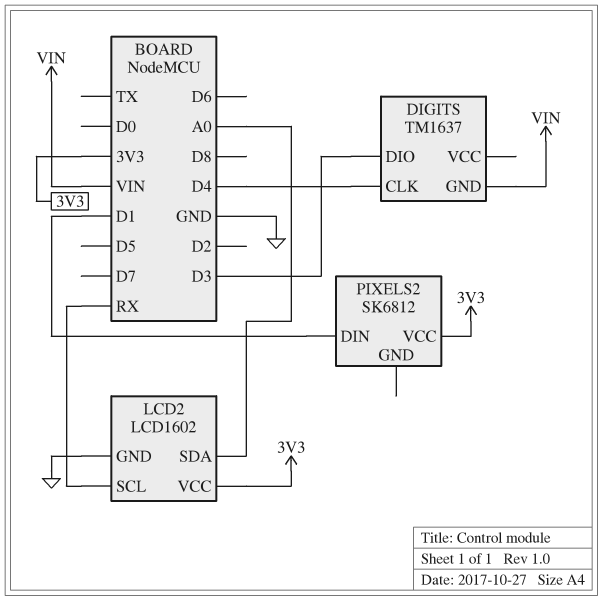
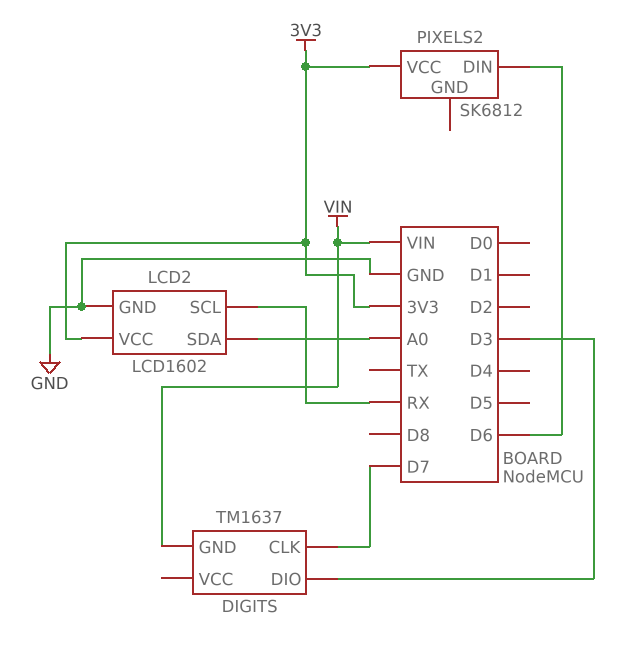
DIGITS pin CLK: D4 -> D7
PIXELS2 pin DIN: D1 -> D6

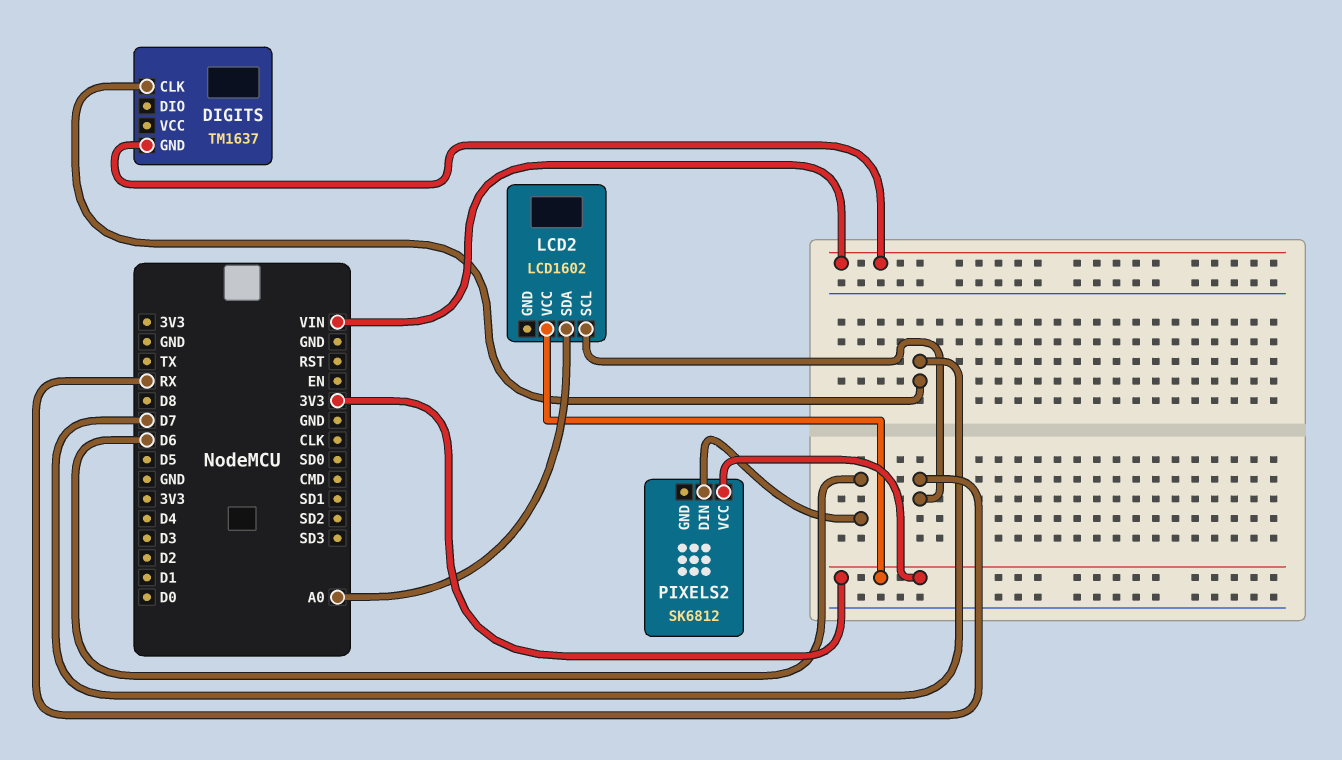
DIGITS pin DIO: D3 -> none
LCD2 pin GND: GND -> none

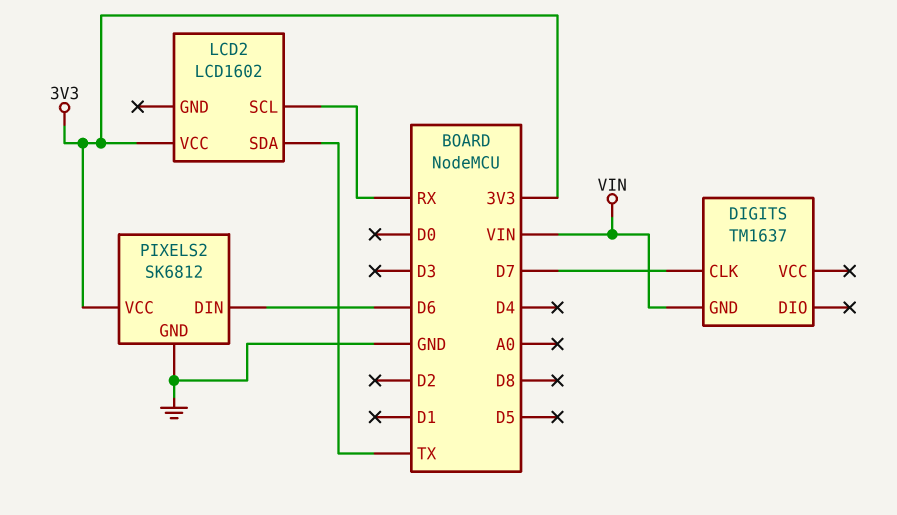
LCD2 pin SDA: A0 -> TX
PIXELS2 pin GND: none -> GND

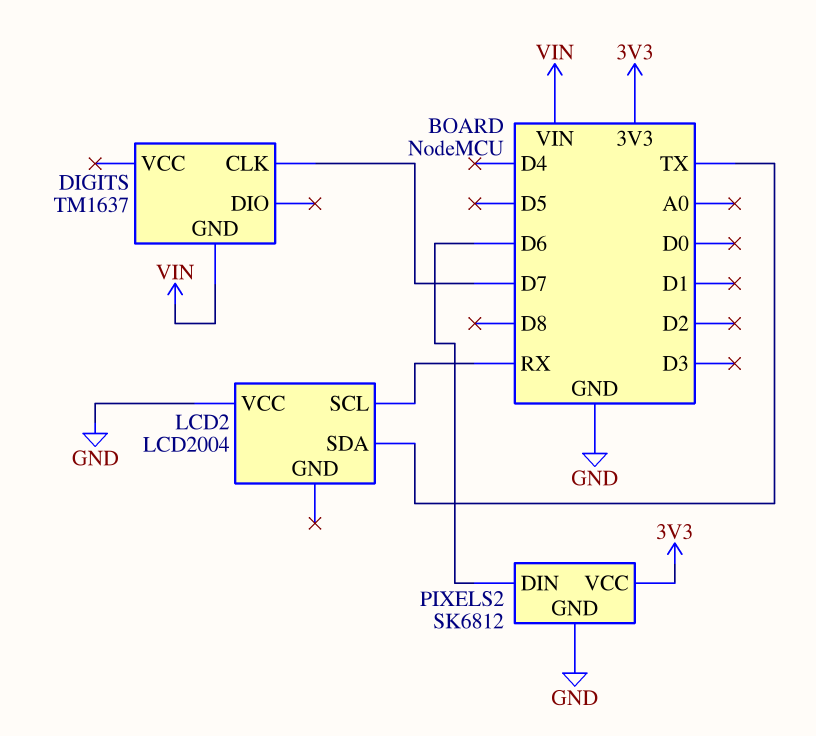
LCD2: LCD1602 -> LCD2004
LCD2 pin VCC: 3V3 -> GND

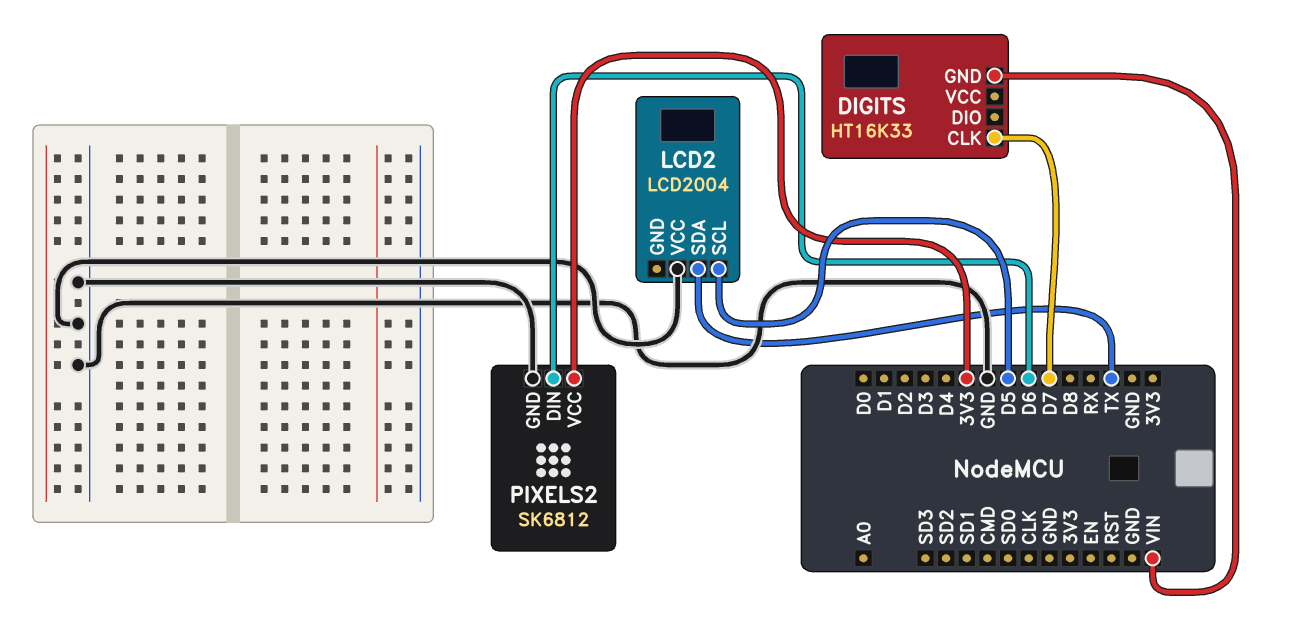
DIGITS: TM1637 -> HT16K33
LCD2 pin SCL: RX -> D5

